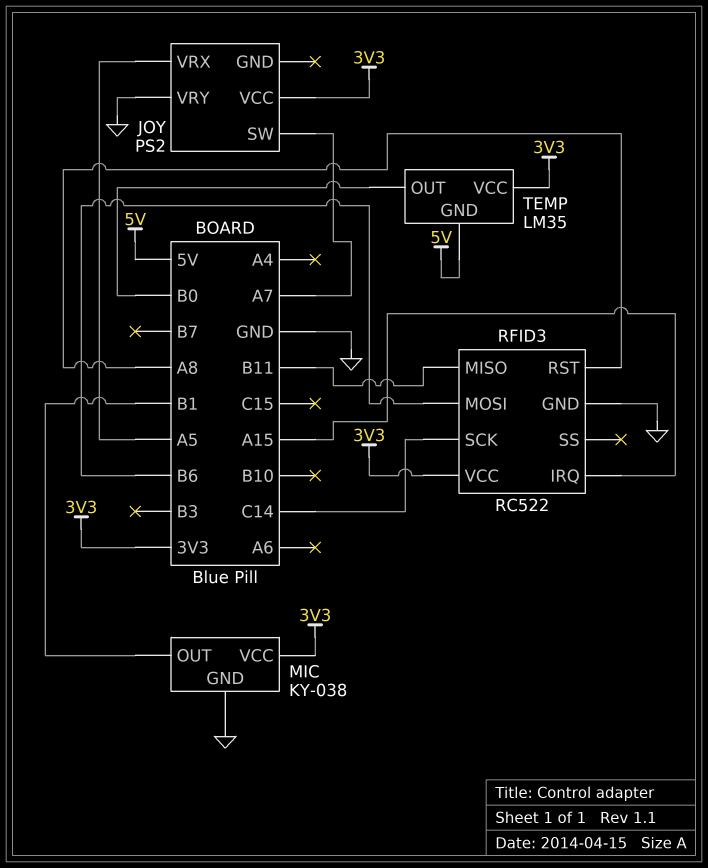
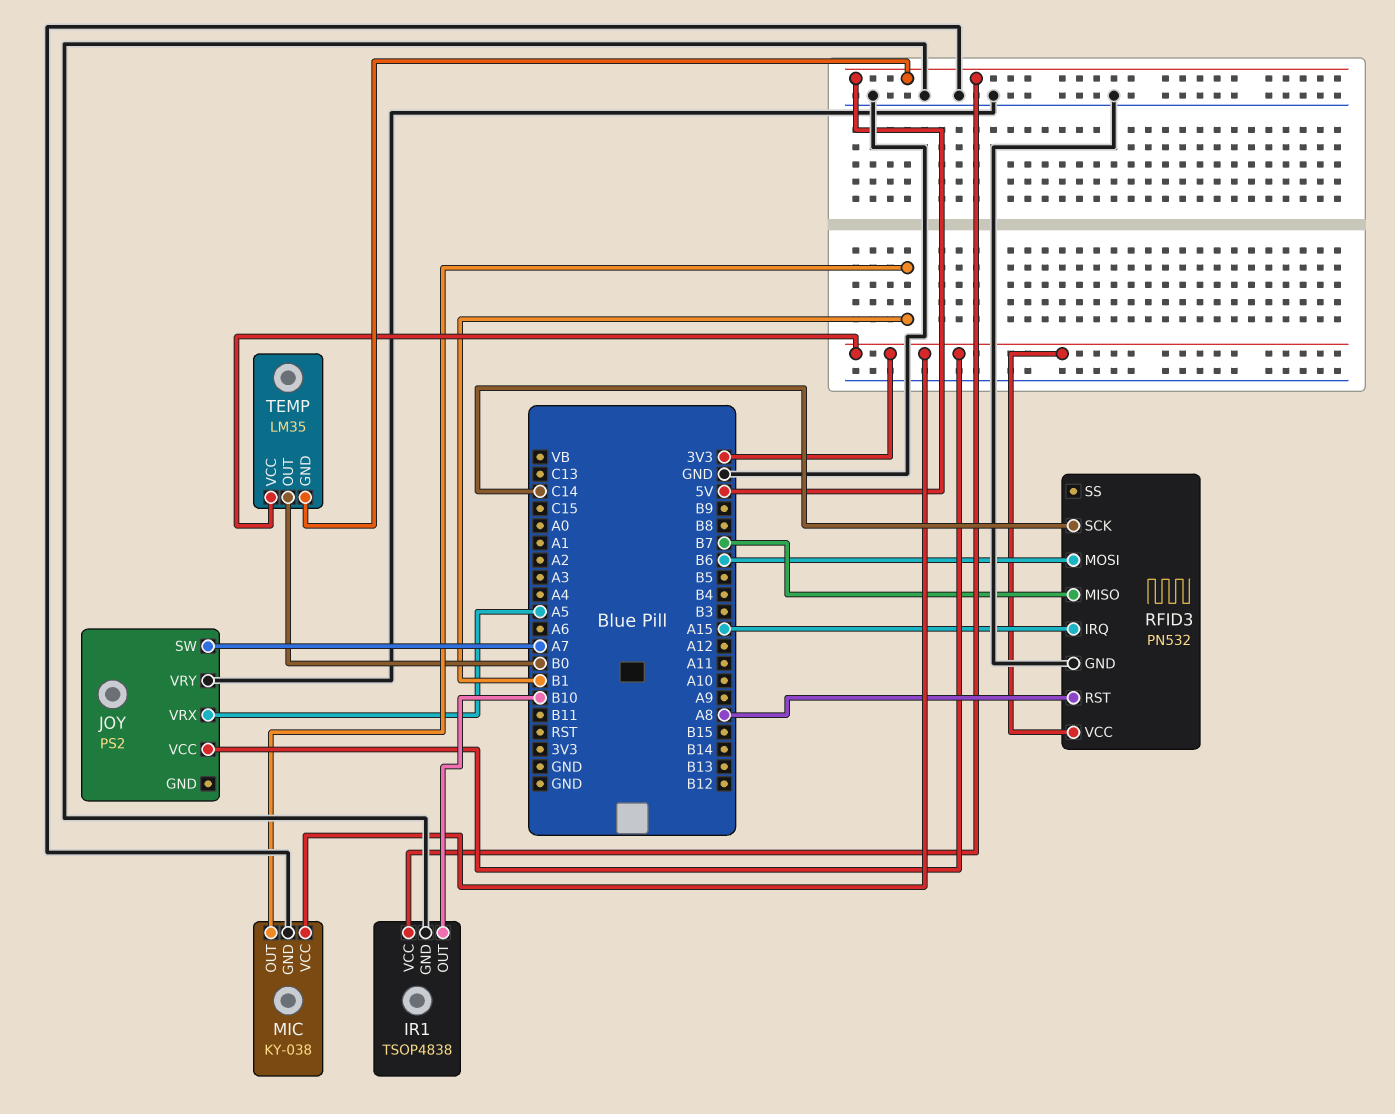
IR1: none -> TSOP4838
IR1 pin GND: none -> GND
IR1 pin OUT: none -> B10
IR1 pin VCC: none -> 5V
RFID3: RC522 -> PN532
RFID3 pin MISO: B11 -> B7

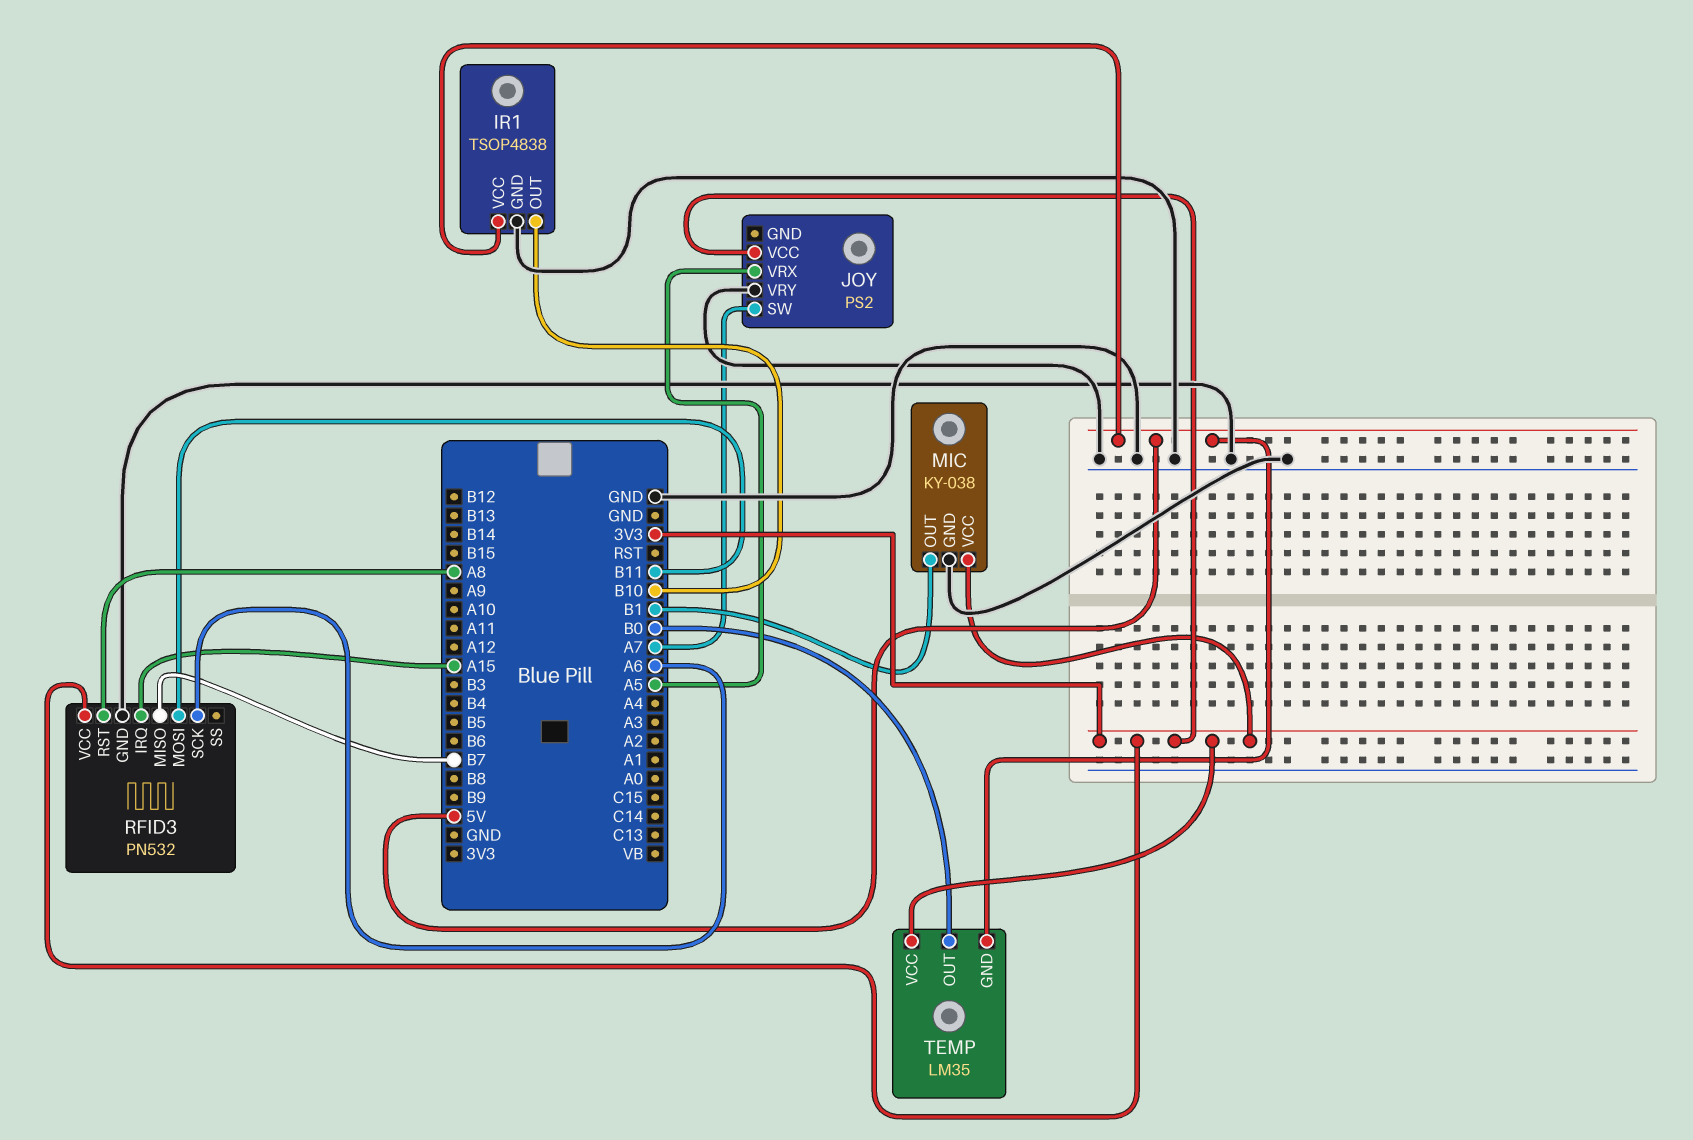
RFID3 pin MOSI: B6 -> B11
RFID3 pin SCK: C14 -> A6

